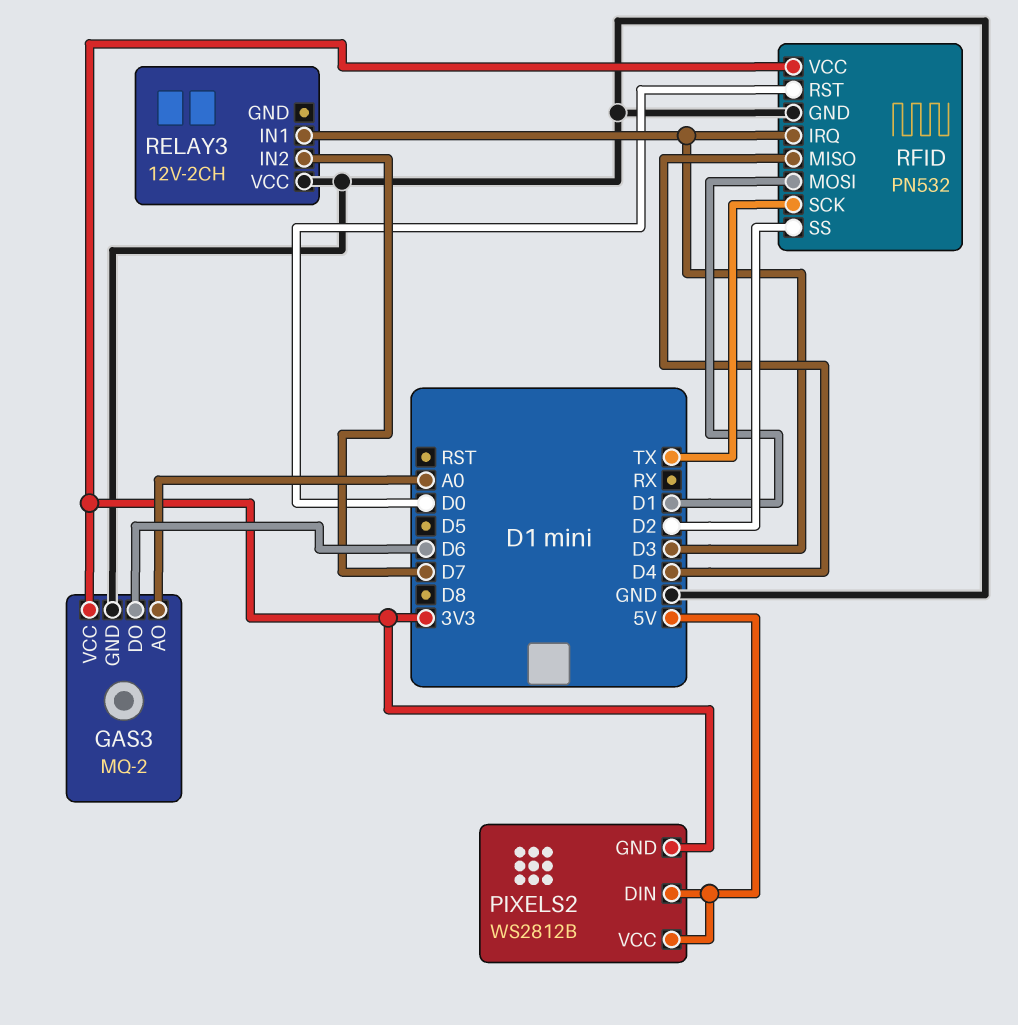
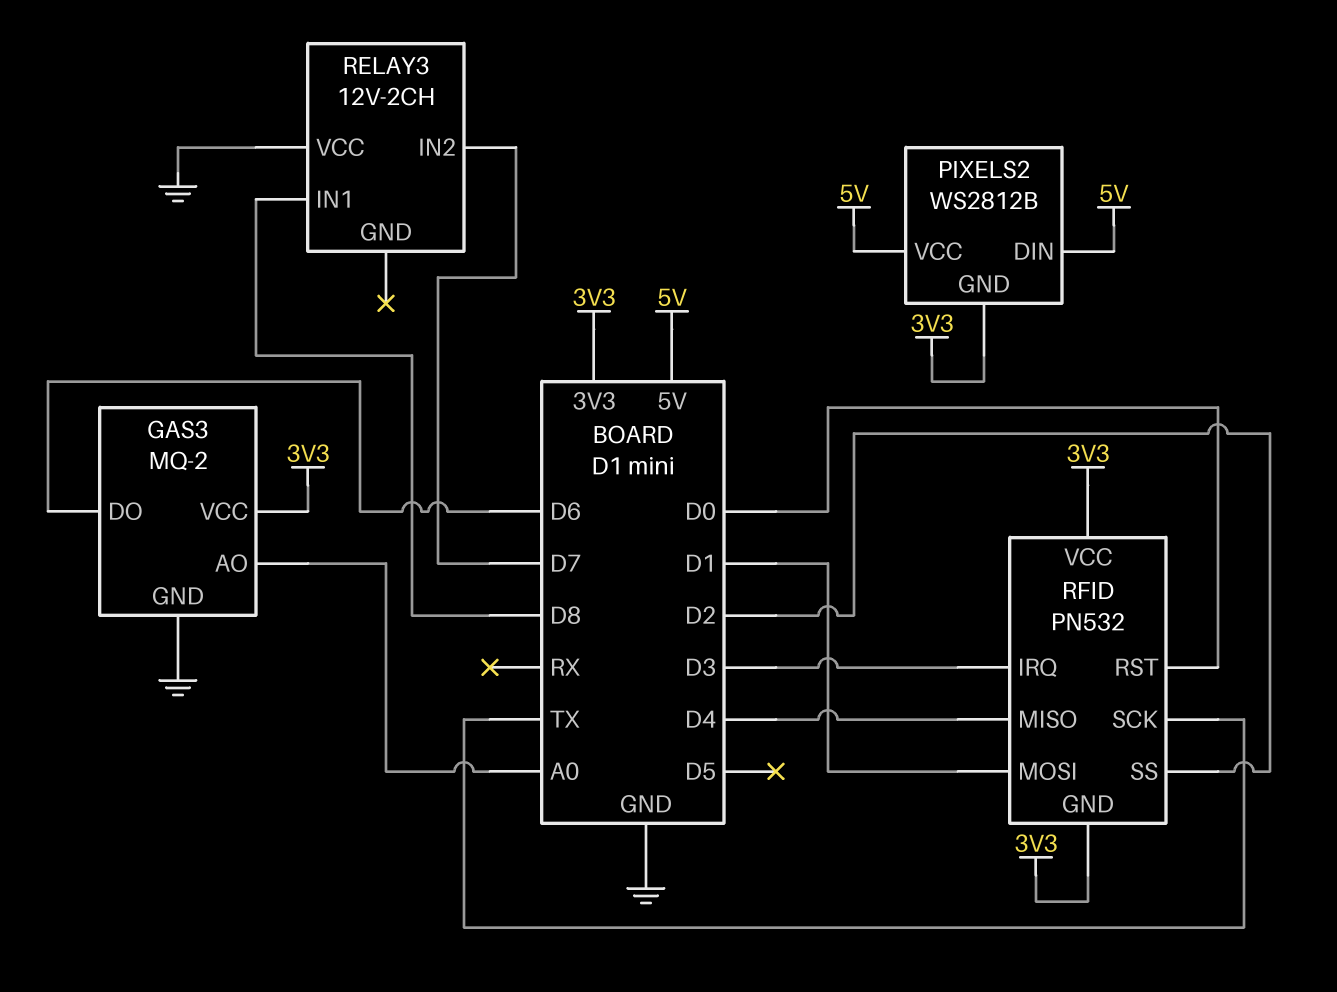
RELAY3 pin IN1: D3 -> D8
RFID pin GND: GND -> 3V3

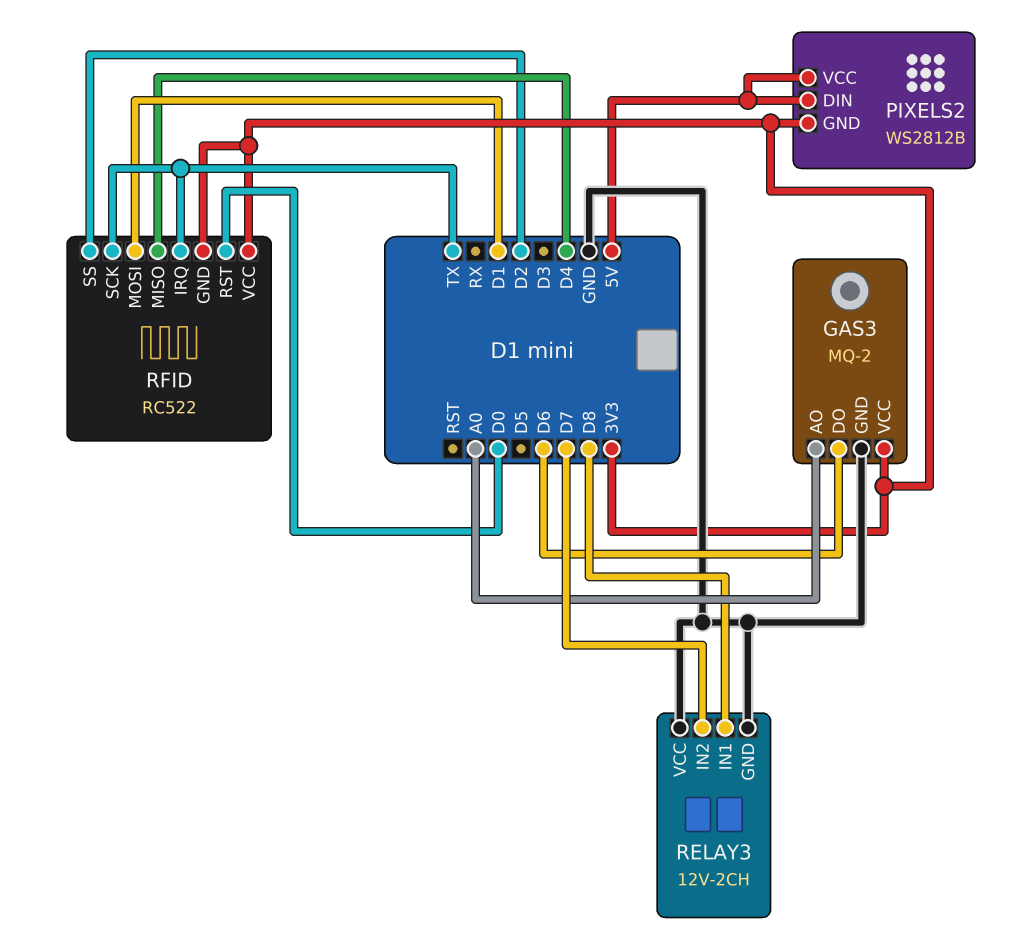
RELAY3 pin GND: none -> GND
RFID: PN532 -> RC522
RFID pin IRQ: D3 -> TX

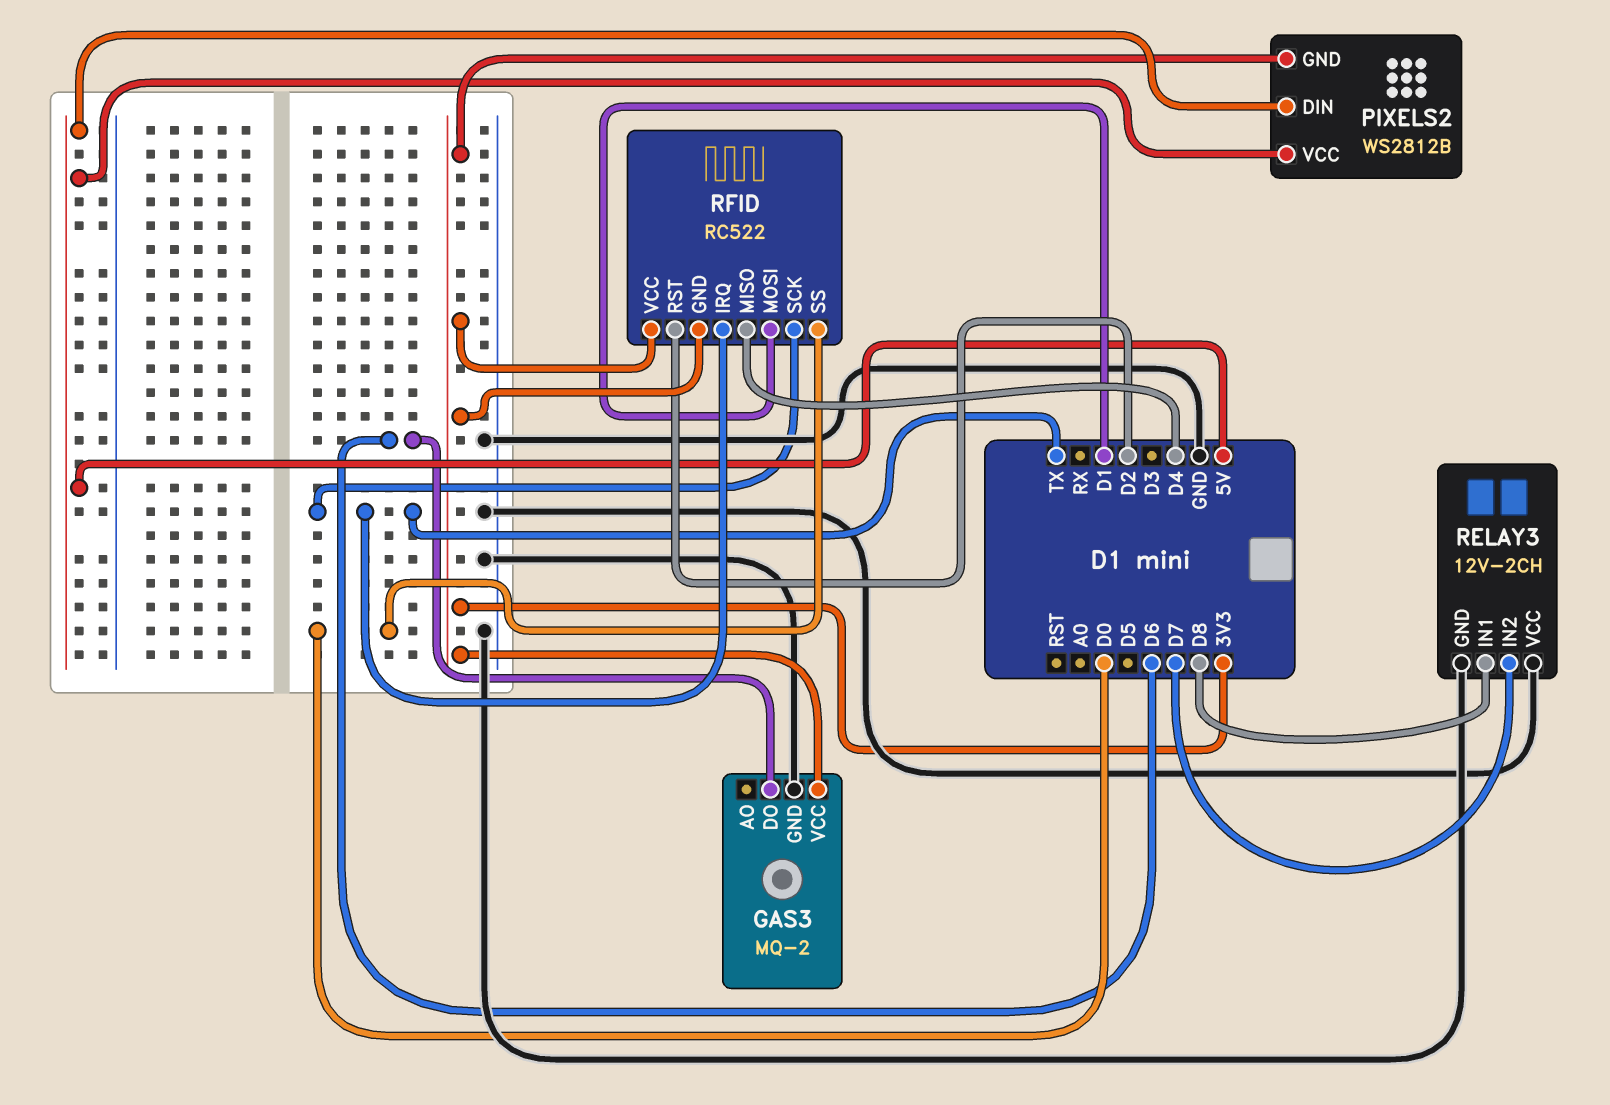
GAS3 pin AO: A0 -> none
RFID pin RST: D0 -> D2
RFID pin SS: D2 -> D0

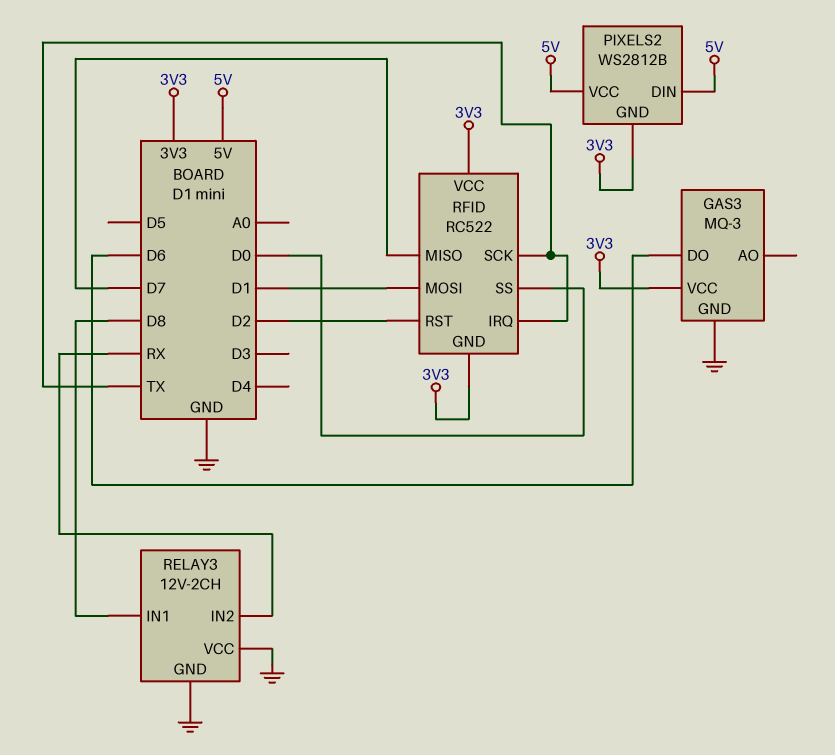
GAS3: MQ-2 -> MQ-3
RELAY3 pin IN2: D7 -> RX
RFID pin MISO: D4 -> D7

